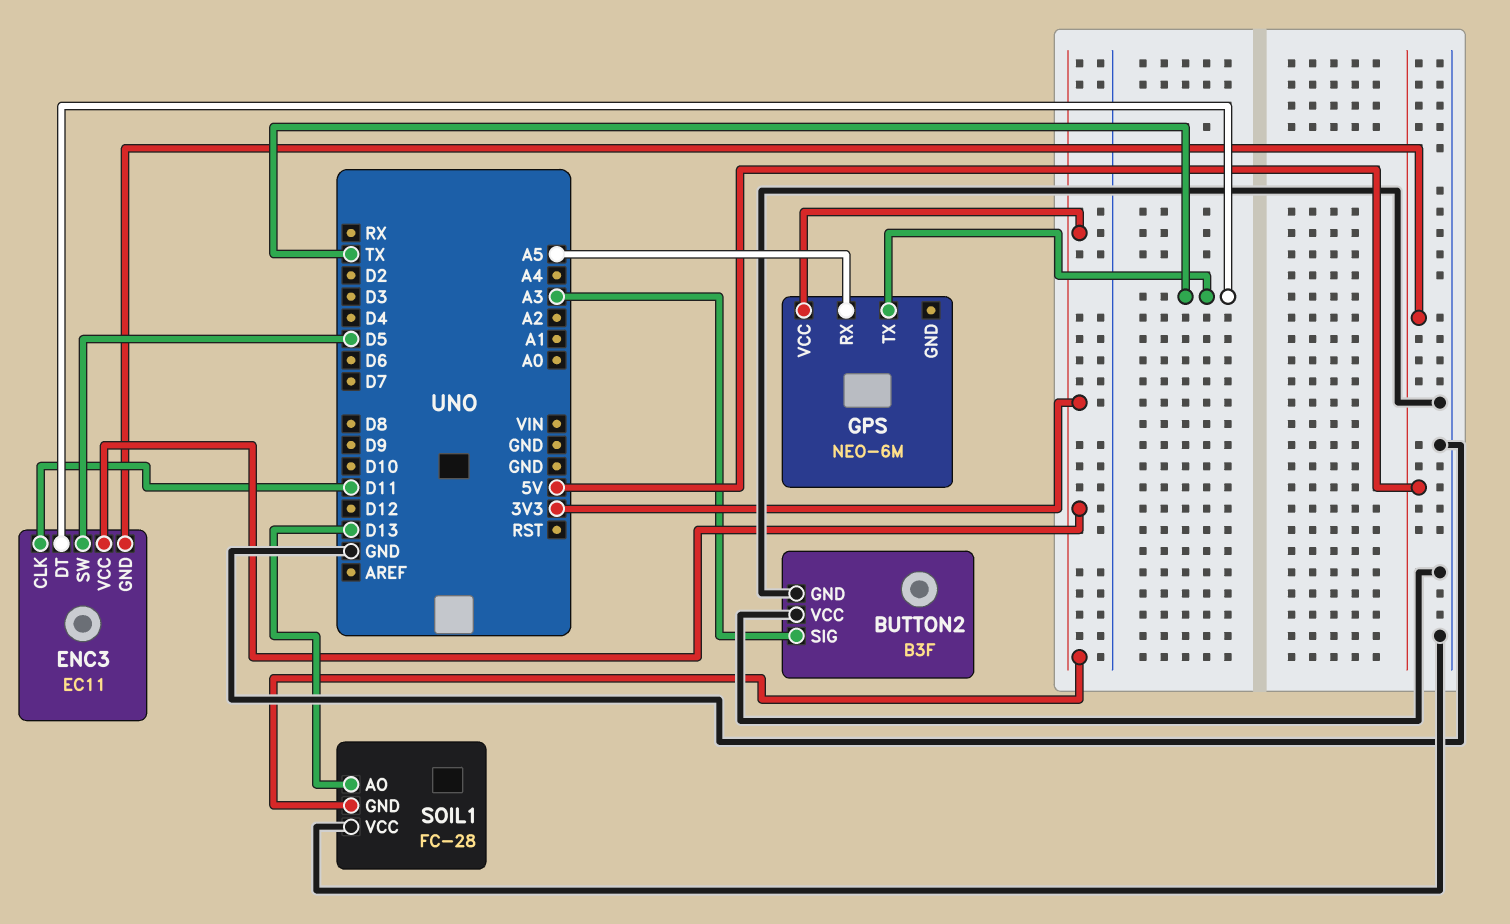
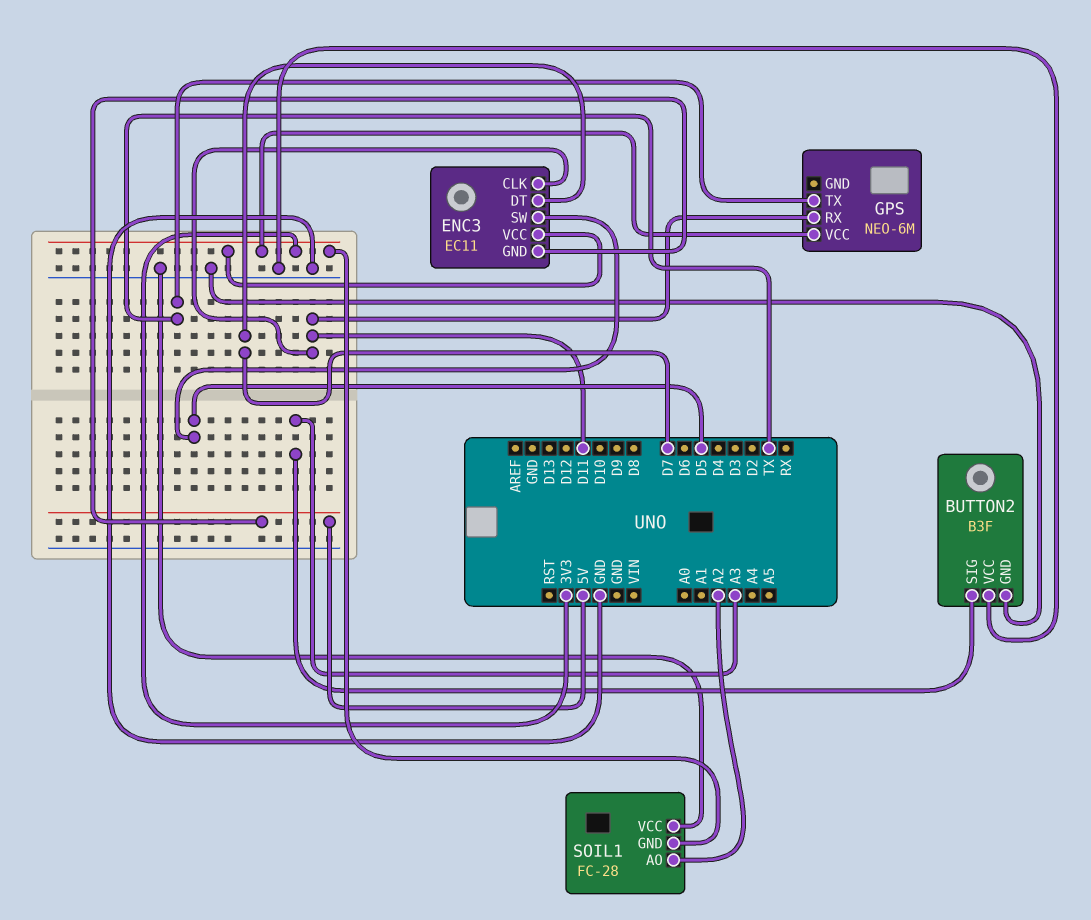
ENC3 pin DT: TX -> D7
GPS pin RX: A5 -> D11
SOIL1 pin AO: D13 -> A2

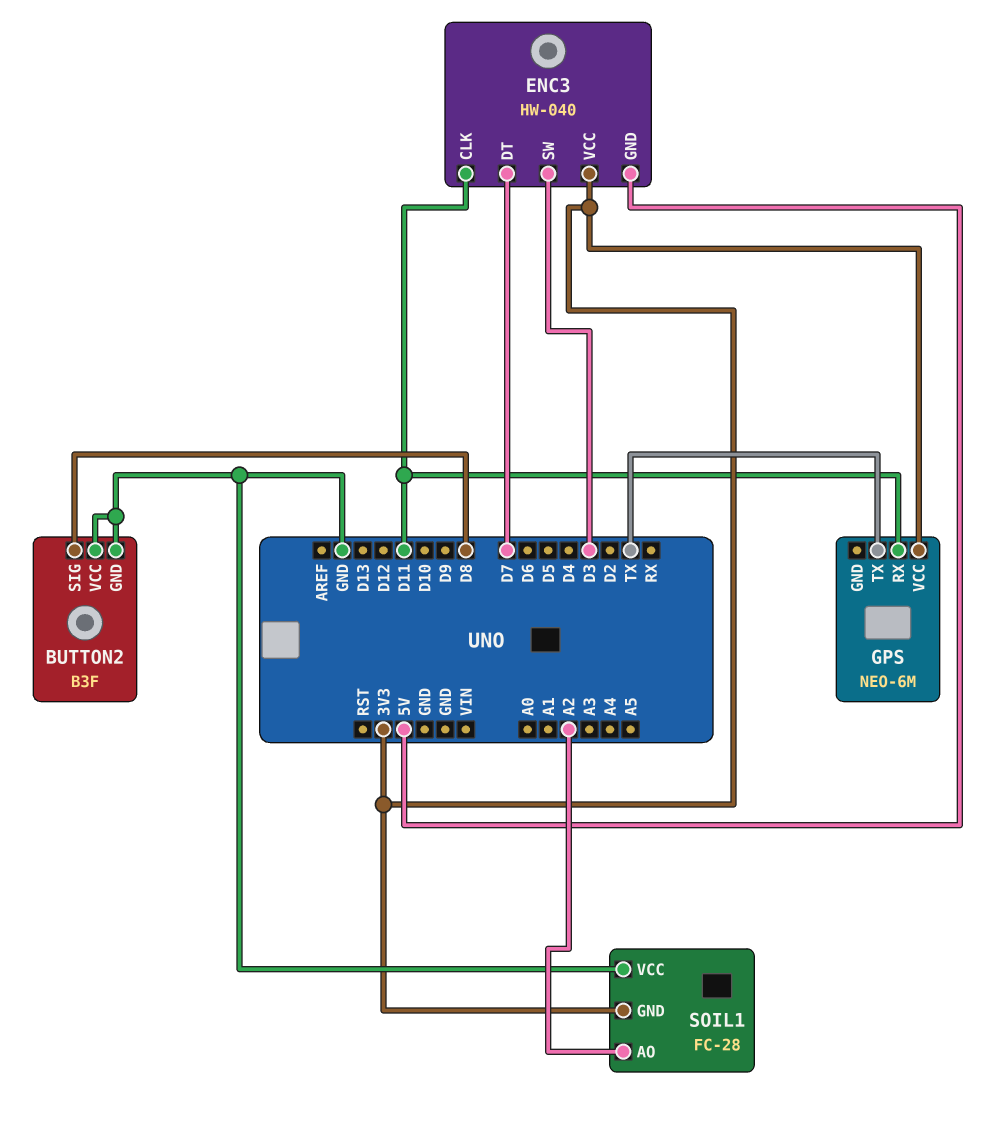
BUTTON2 pin SIG: A3 -> D8
ENC3: EC11 -> HW-040
ENC3 pin SW: D5 -> D3

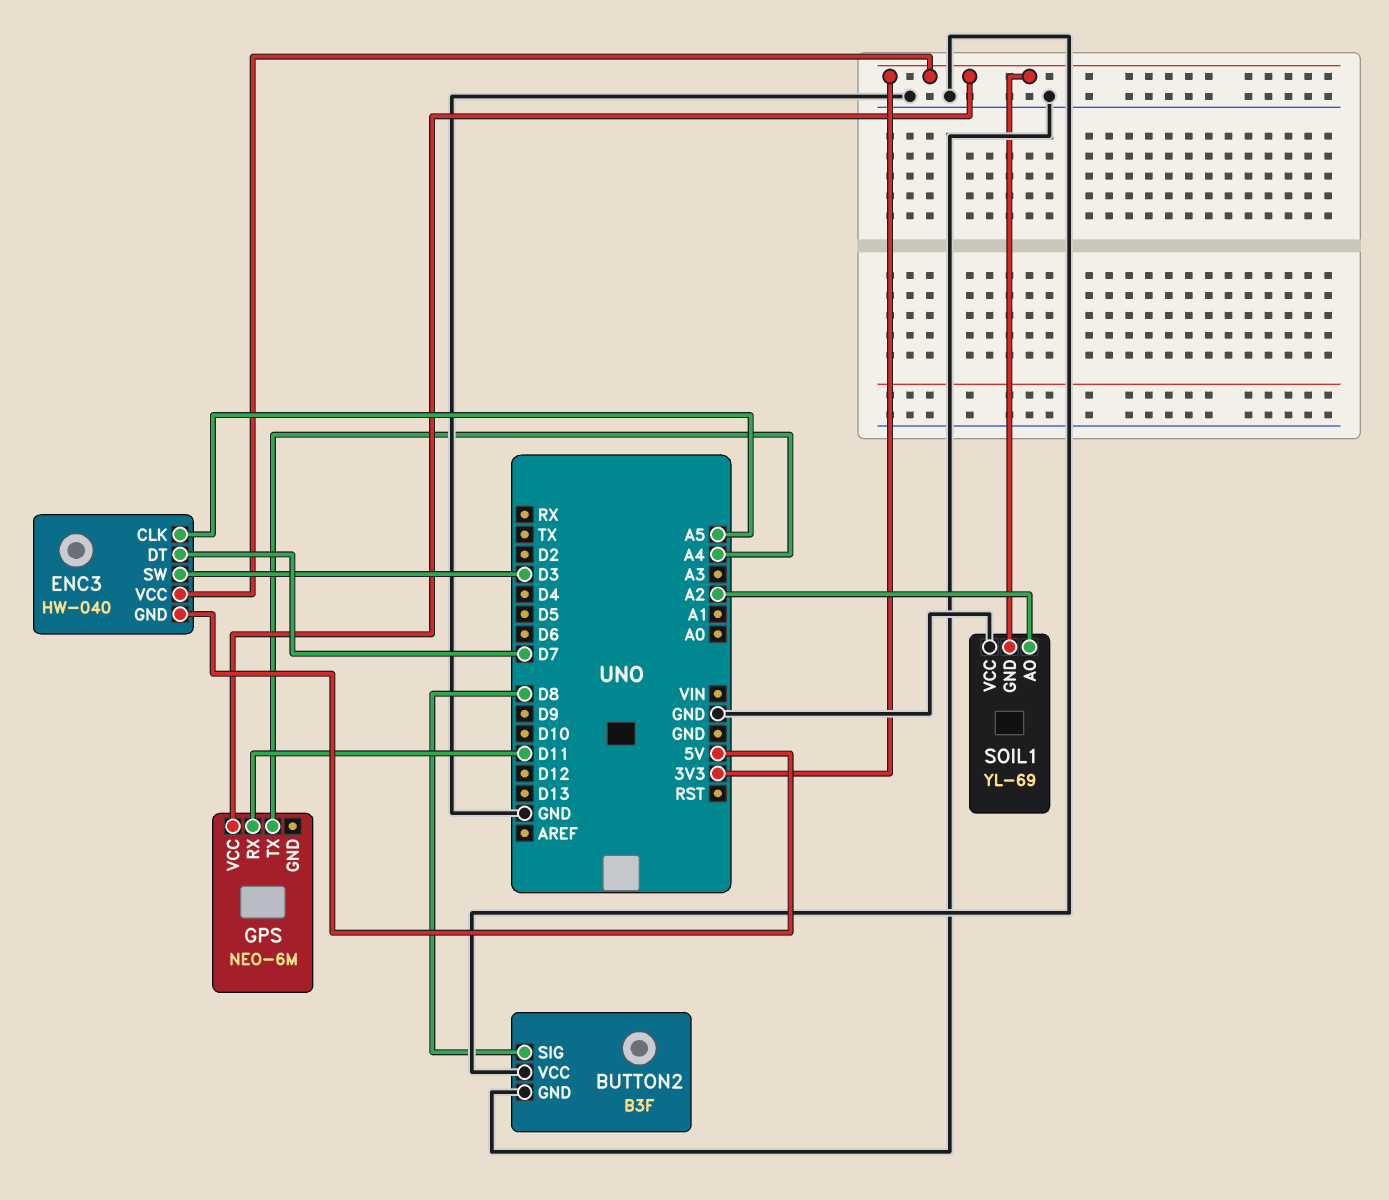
ENC3 pin CLK: D11 -> A5
GPS pin TX: TX -> A4
SOIL1: FC-28 -> YL-69

